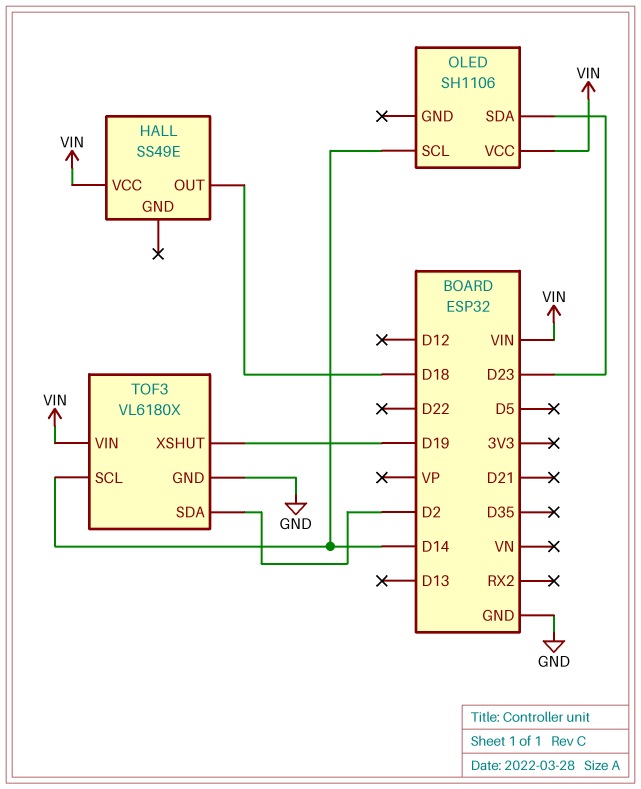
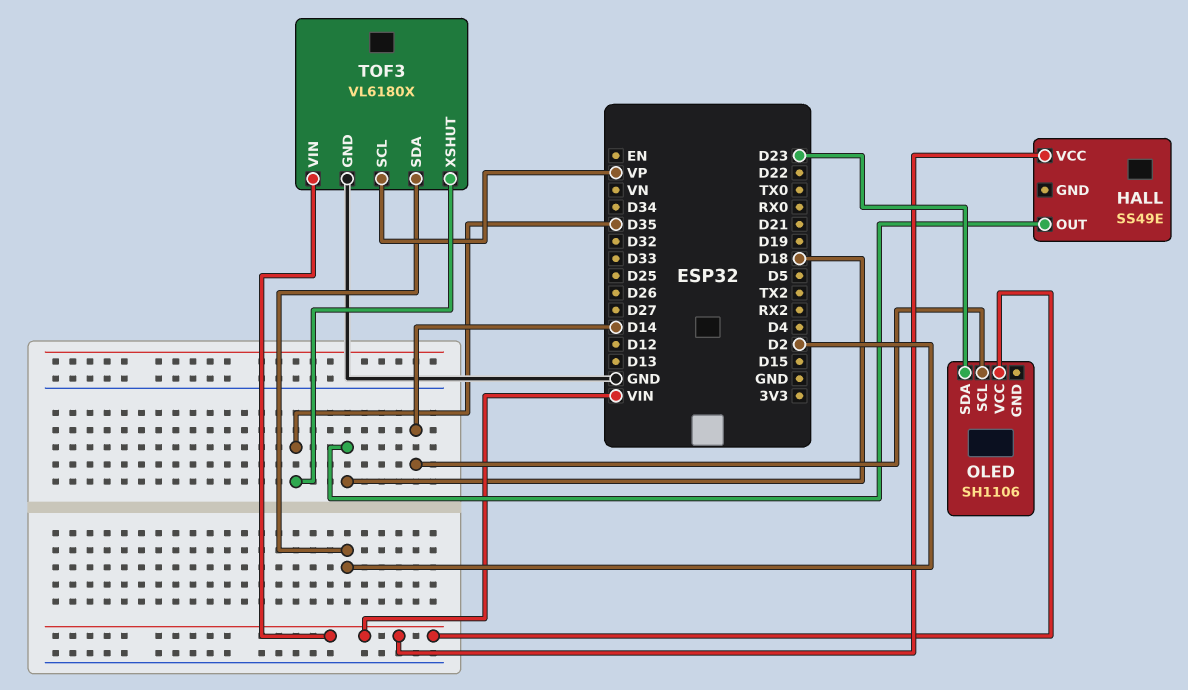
TOF3 pin SCL: D14 -> VP
TOF3 pin XSHUT: D19 -> D35

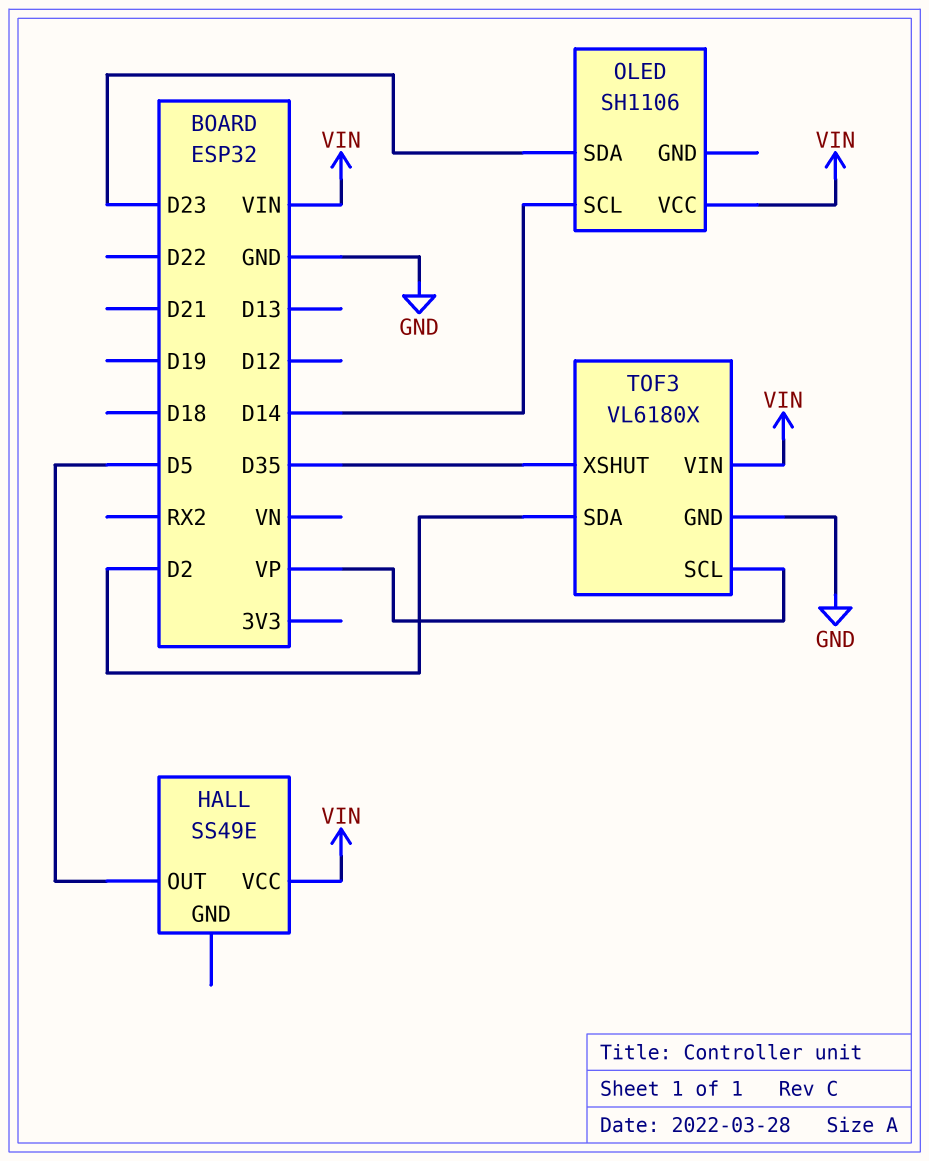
HALL pin OUT: D18 -> D5

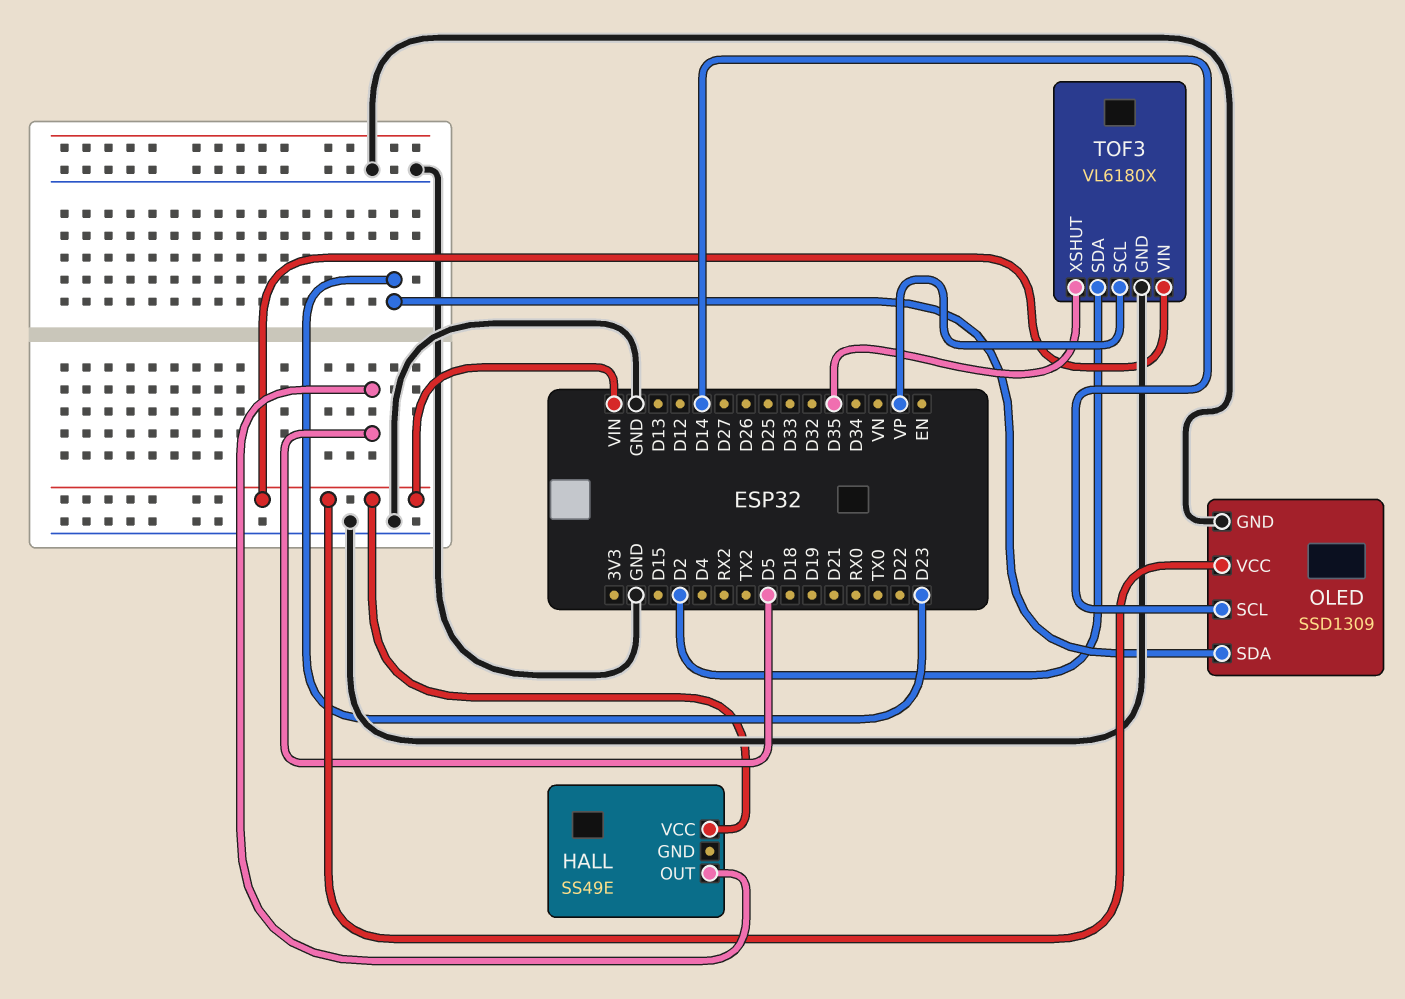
OLED: SH1106 -> SSD1309
OLED pin GND: none -> GND

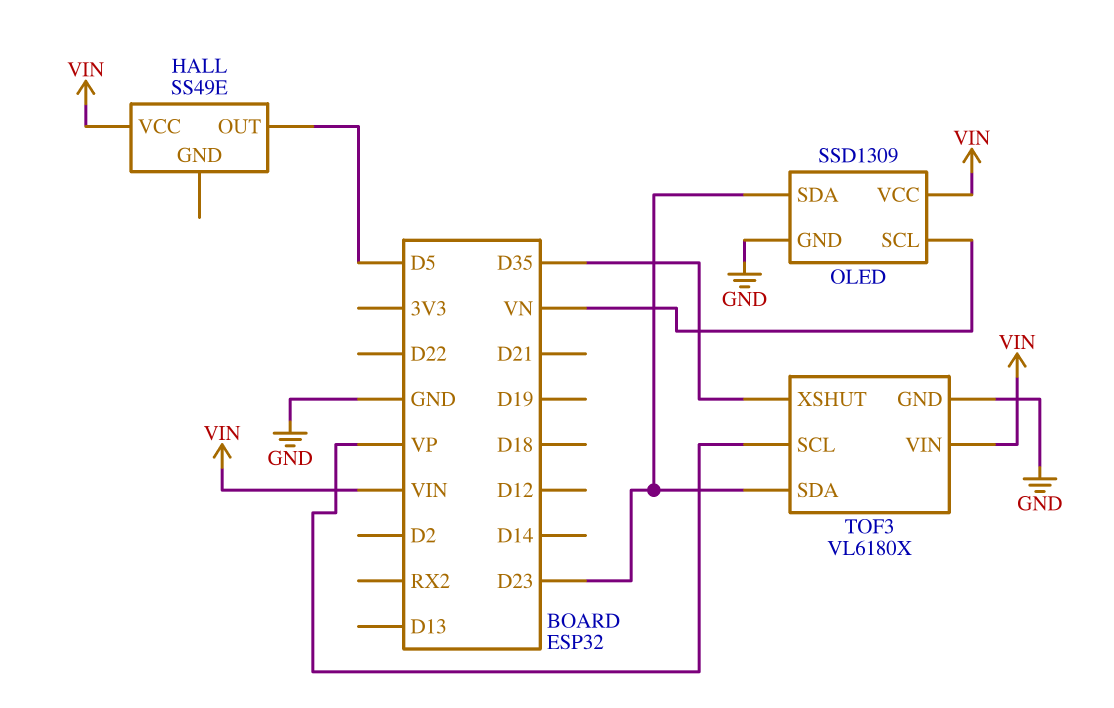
OLED pin SCL: D14 -> VN
TOF3 pin SDA: D2 -> D23

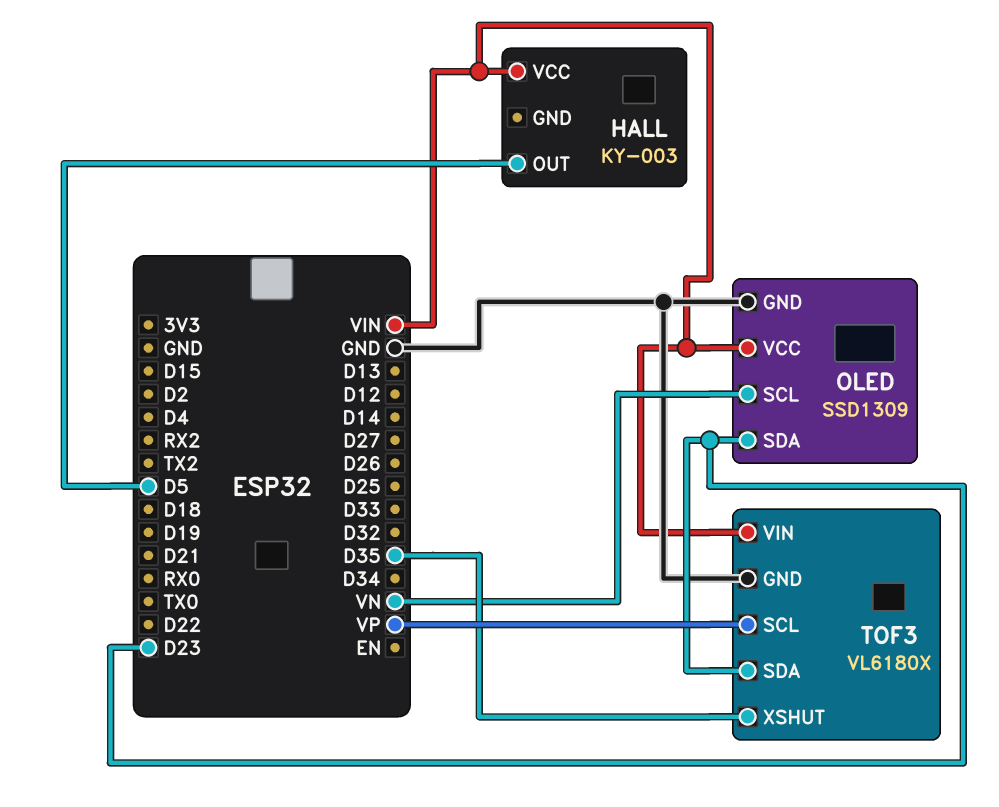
HALL: SS49E -> KY-003

